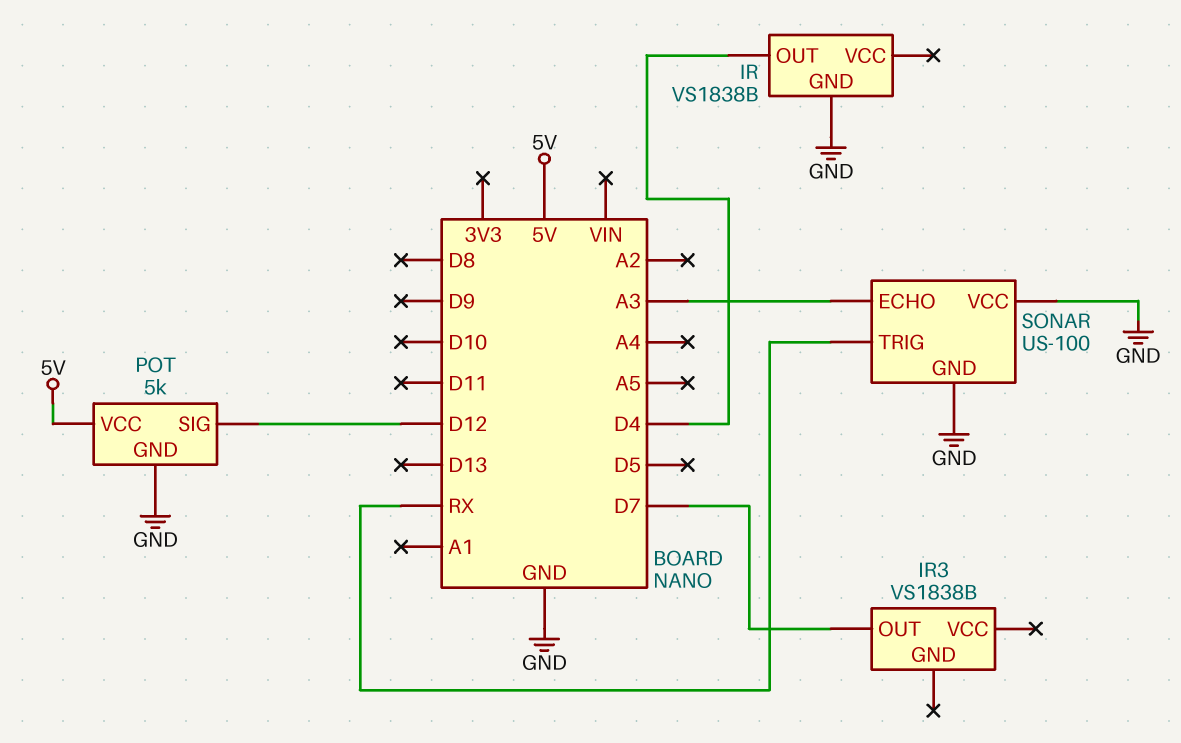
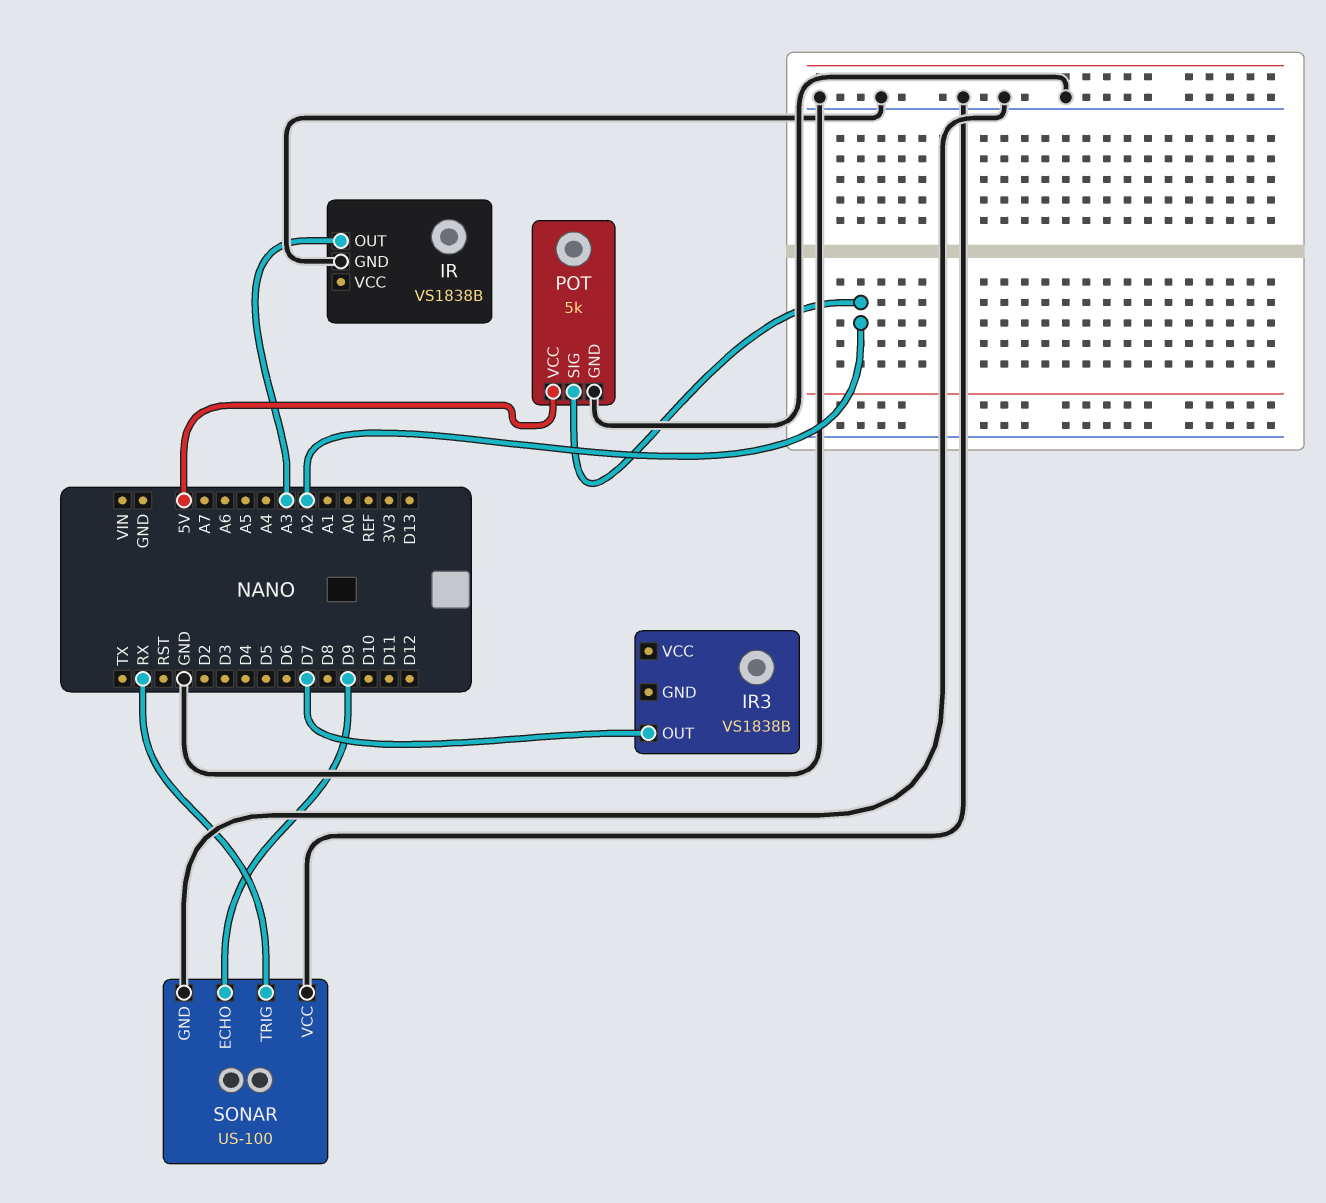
IR pin OUT: D4 -> A3
POT pin SIG: D12 -> A2
SONAR pin ECHO: A3 -> D9

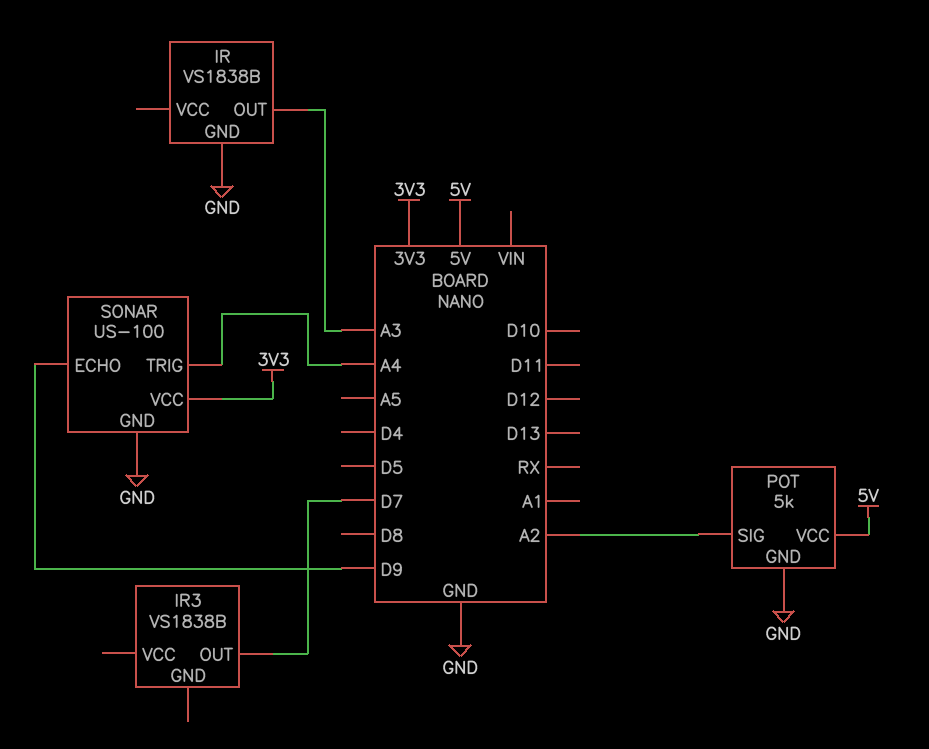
SONAR pin TRIG: RX -> A4
SONAR pin VCC: GND -> 3V3

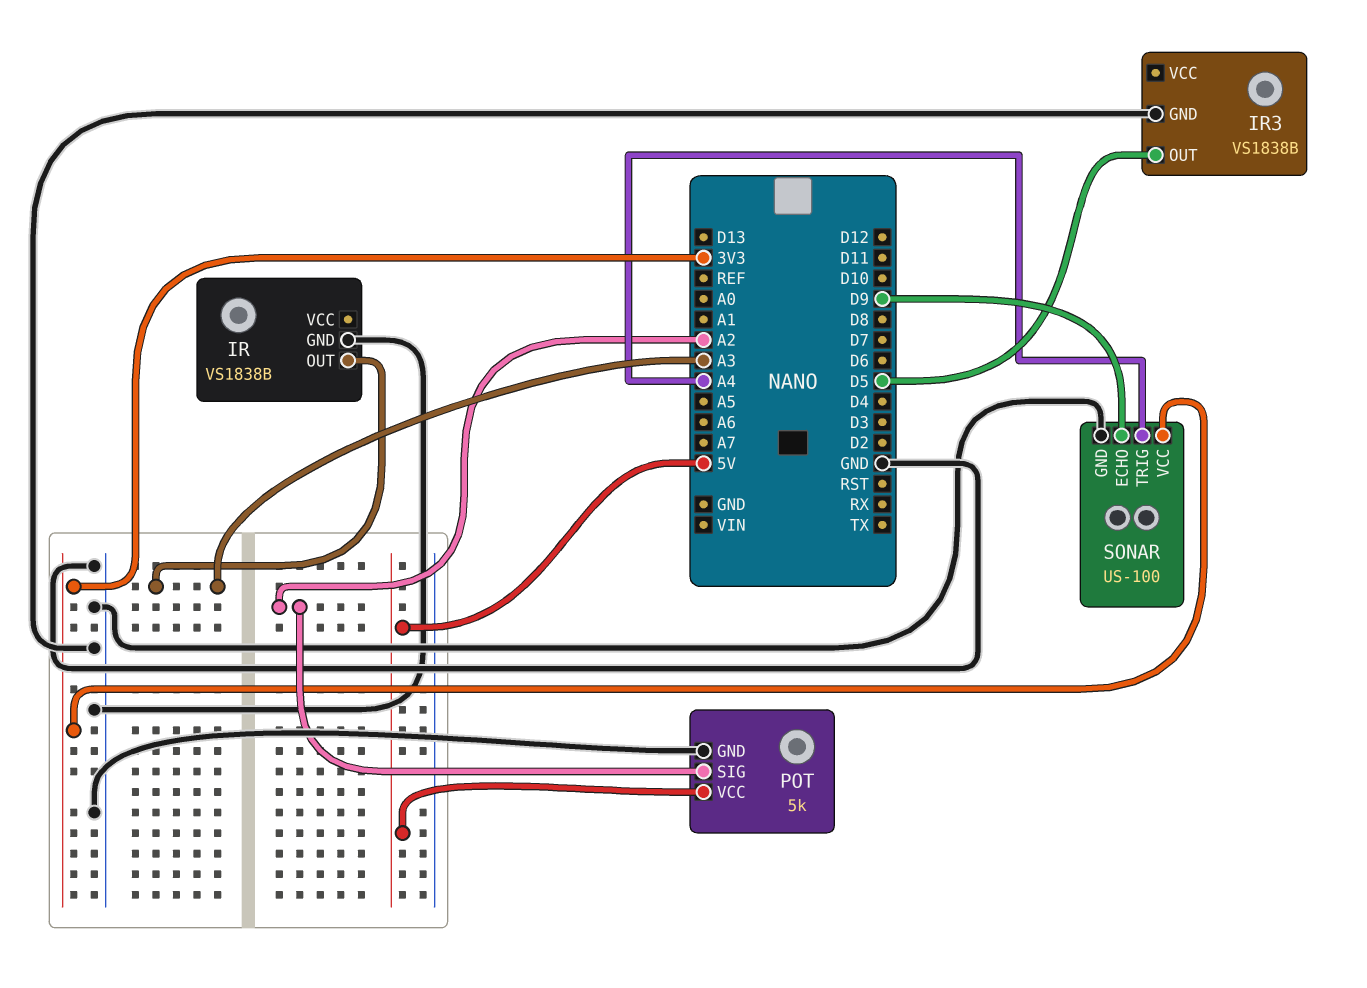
IR3 pin GND: none -> GND
IR3 pin OUT: D7 -> D5

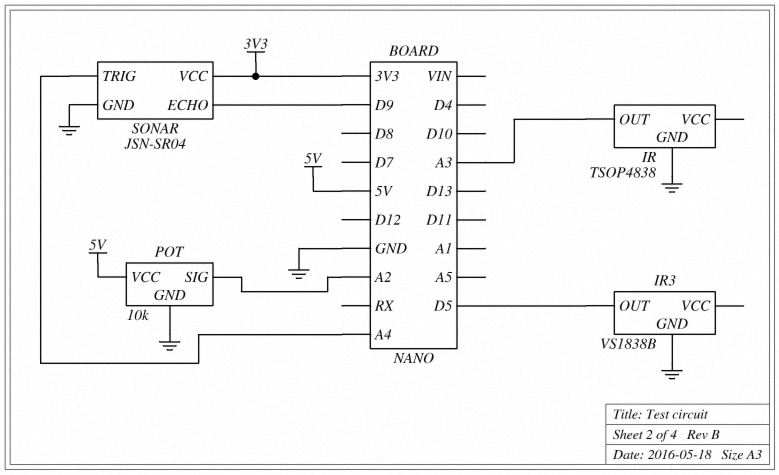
IR: VS1838B -> TSOP4838
POT: 5k -> 10k
SONAR: US-100 -> JSN-SR04

